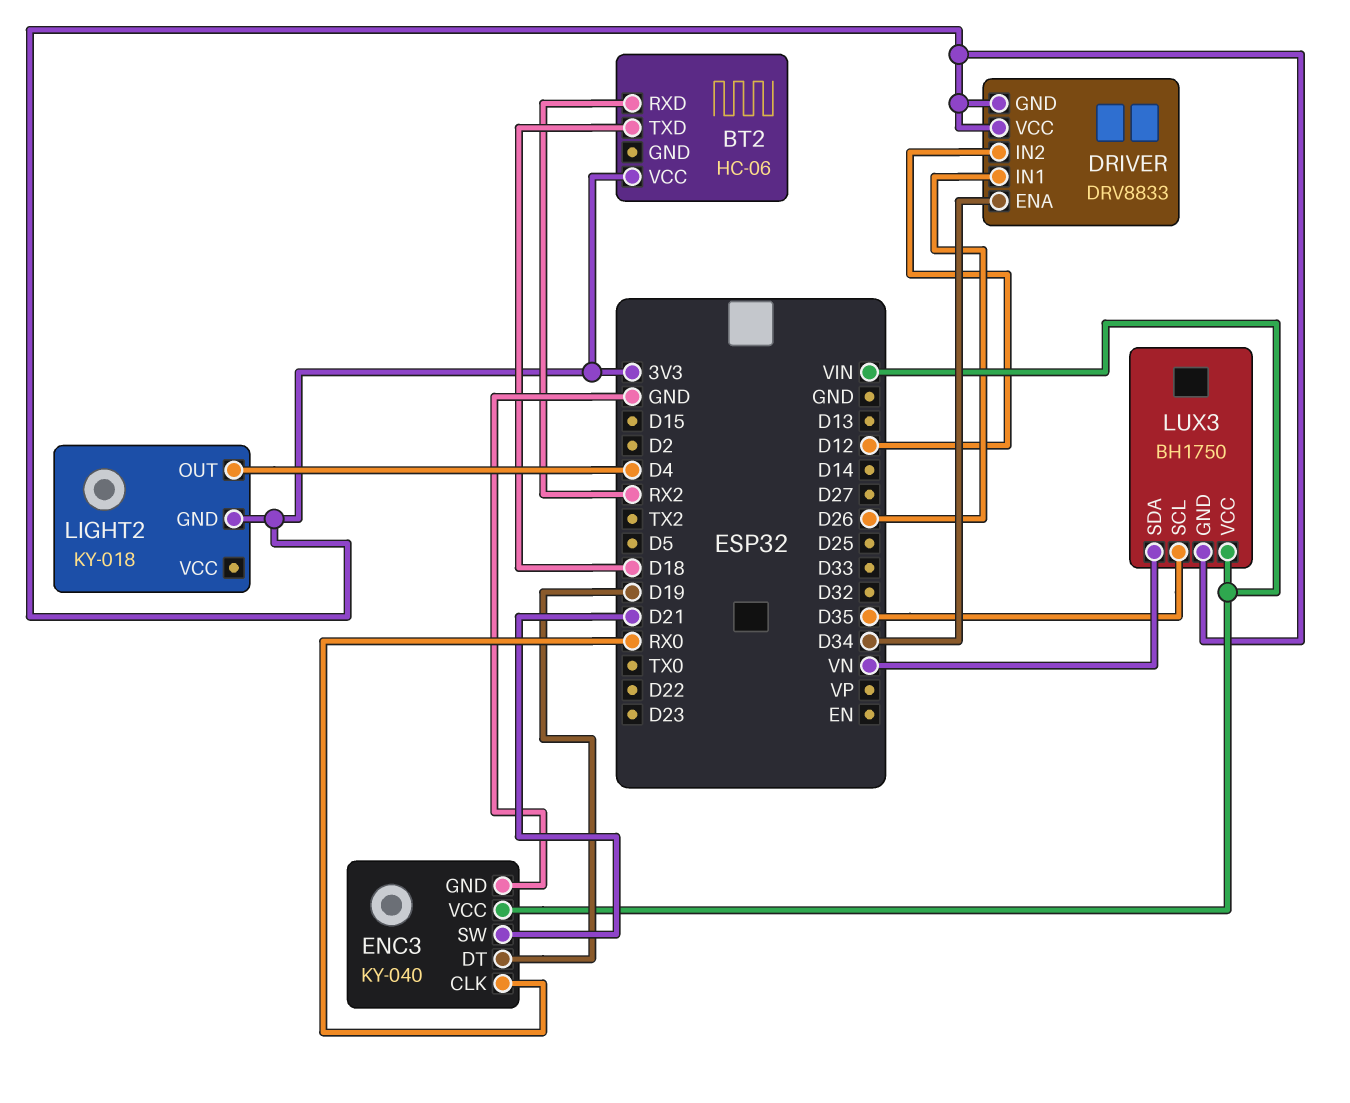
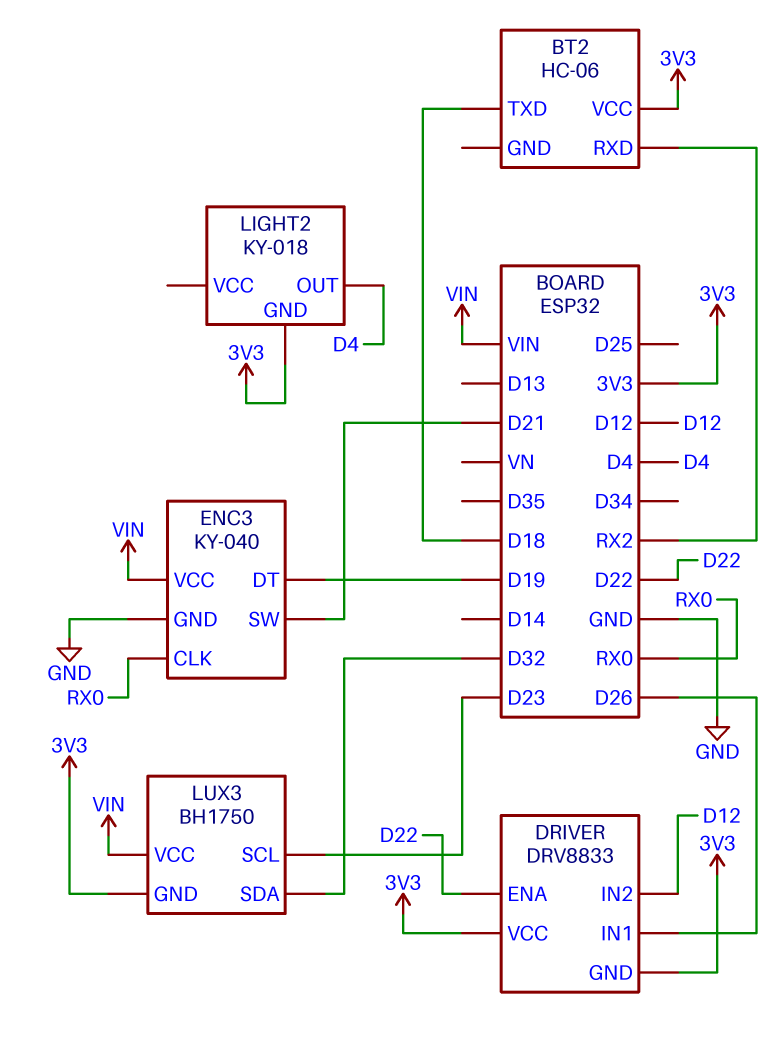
DRIVER pin ENA: D34 -> D22
LUX3 pin SCL: D35 -> D23
LUX3 pin SDA: VN -> D32

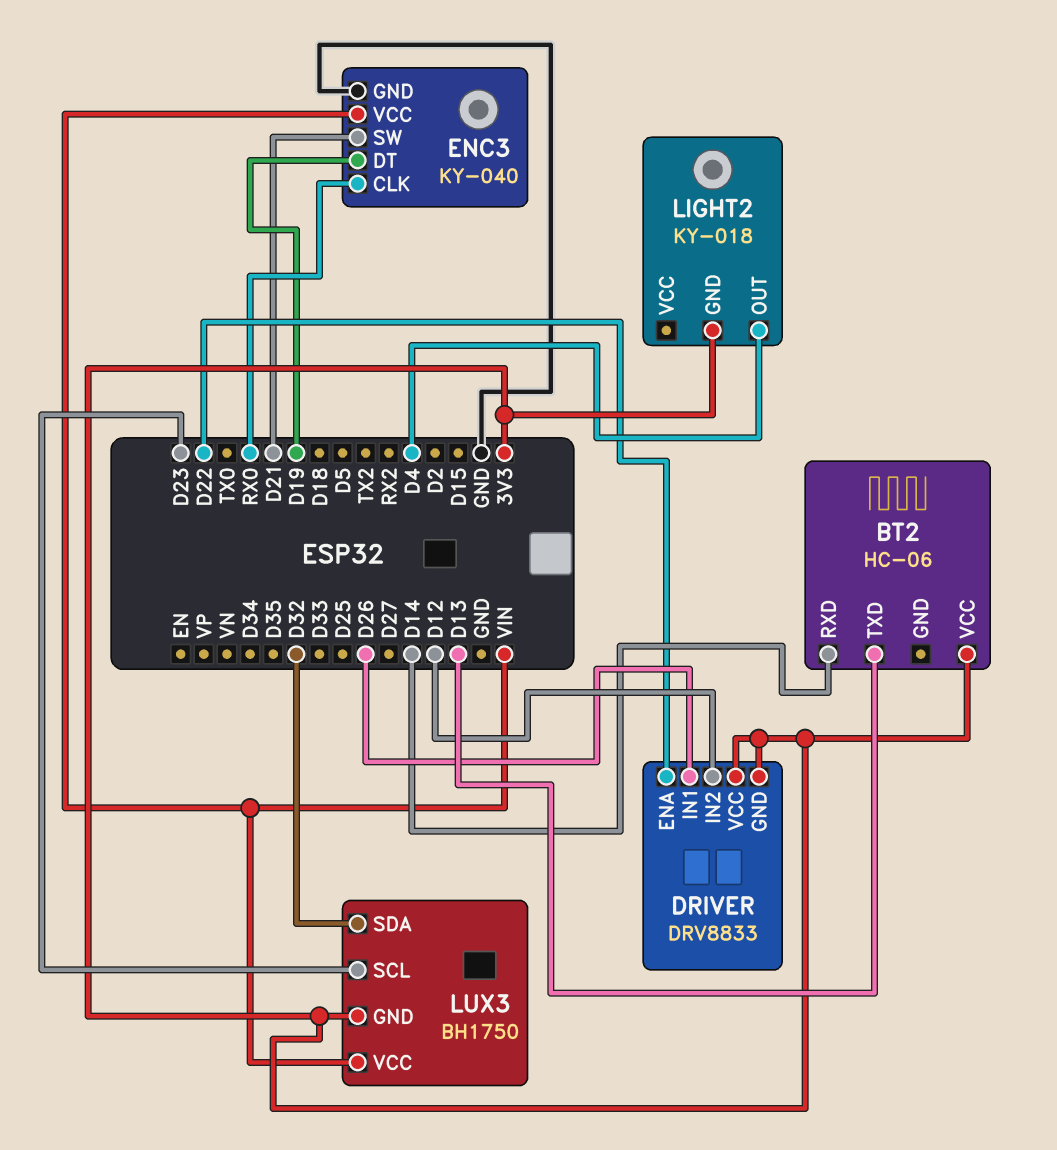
BT2 pin RXD: RX2 -> D14
BT2 pin TXD: D18 -> D13

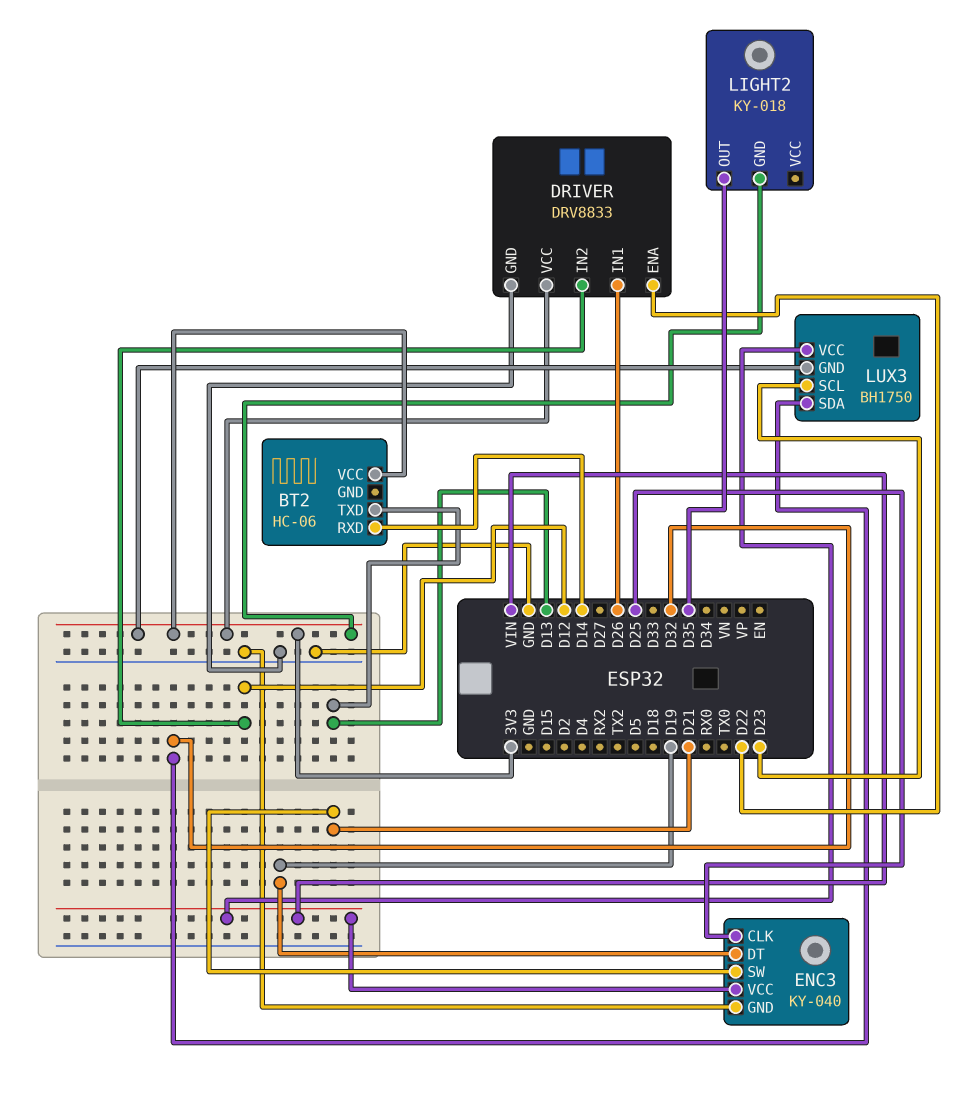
DRIVER pin GND: 3V3 -> GND
ENC3 pin CLK: RX0 -> D25
LIGHT2 pin OUT: D4 -> D35

